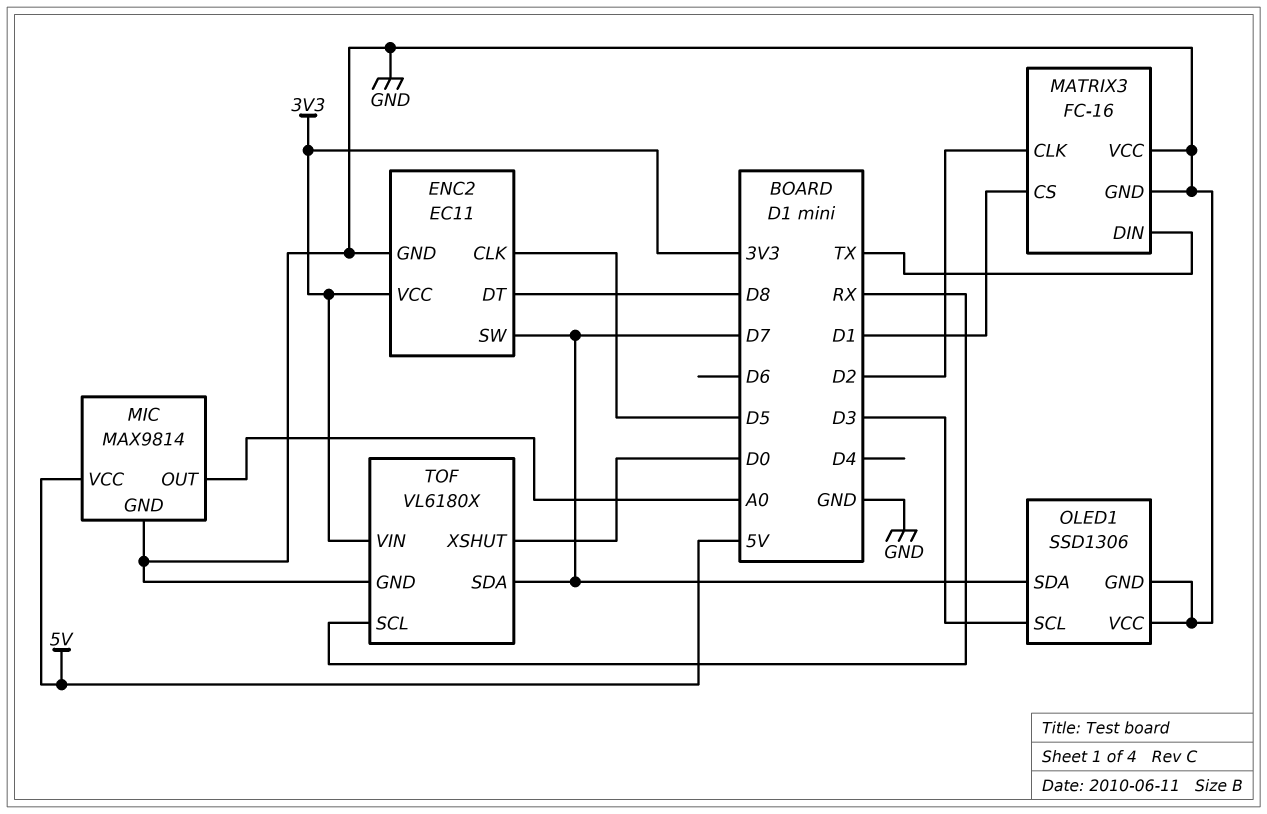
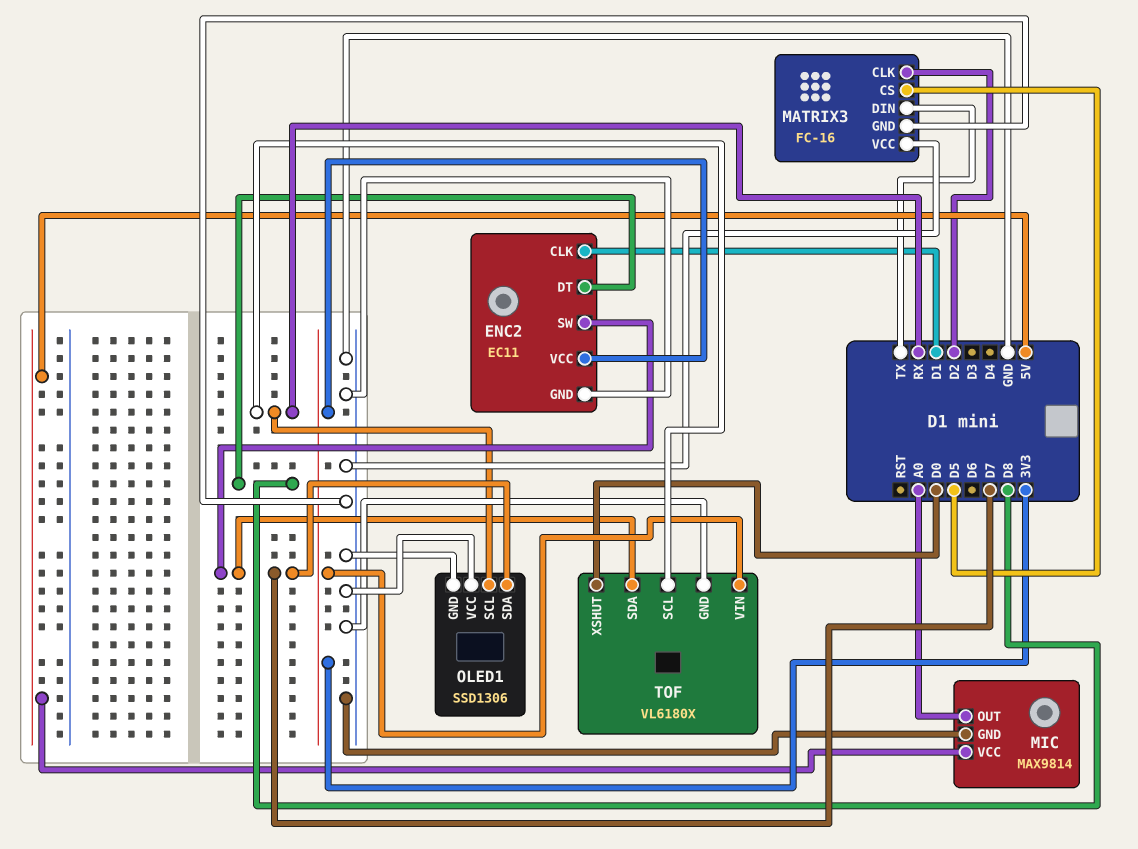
ENC2 pin CLK: D5 -> D1
MATRIX3 pin CS: D1 -> D5
OLED1 pin SCL: D3 -> RX

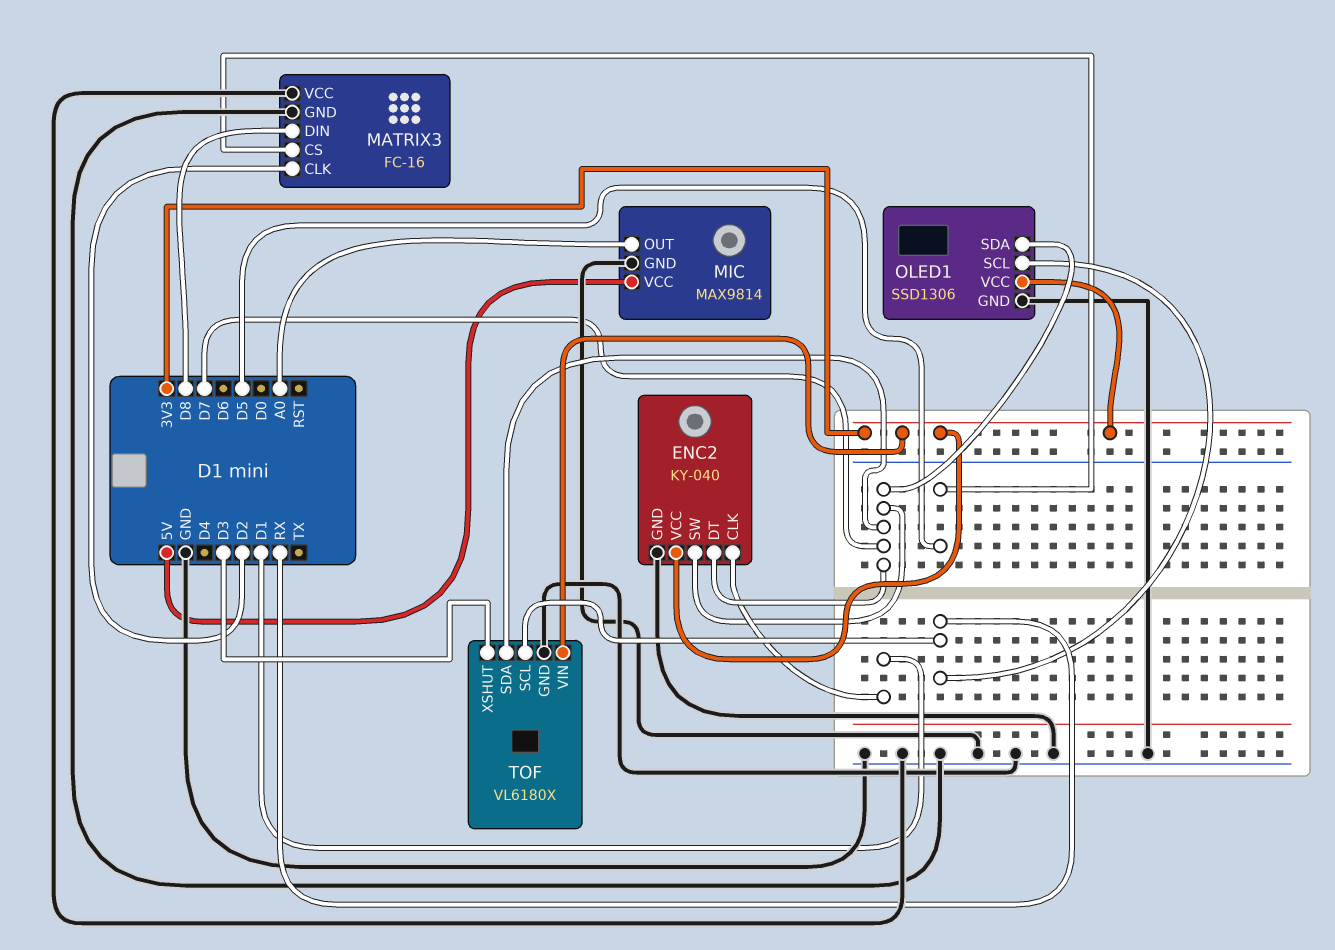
ENC2: EC11 -> KY-040
ENC2 pin DT: D8 -> D7
MATRIX3 pin DIN: TX -> D8
OLED1 pin VCC: GND -> 3V3
TOF pin XSHUT: D0 -> D3

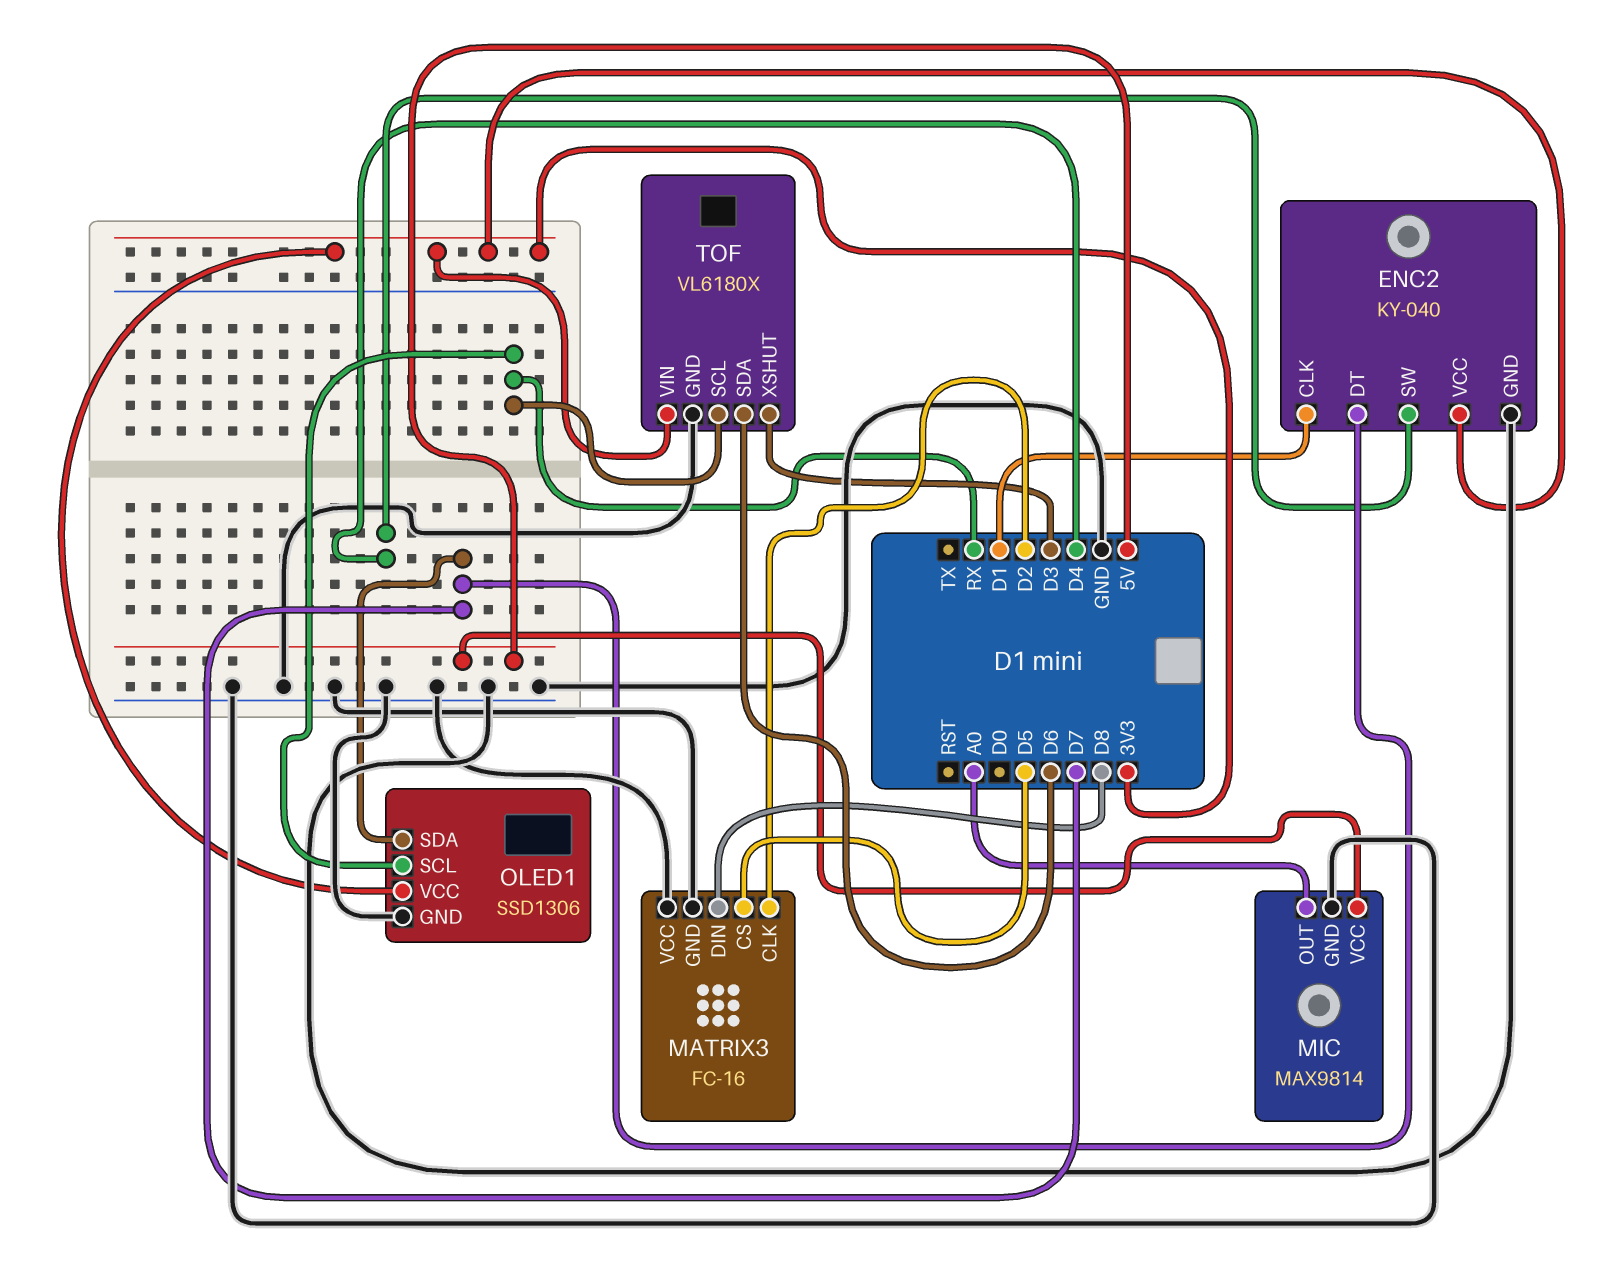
ENC2 pin SW: D7 -> D4
TOF pin SDA: D7 -> D6

